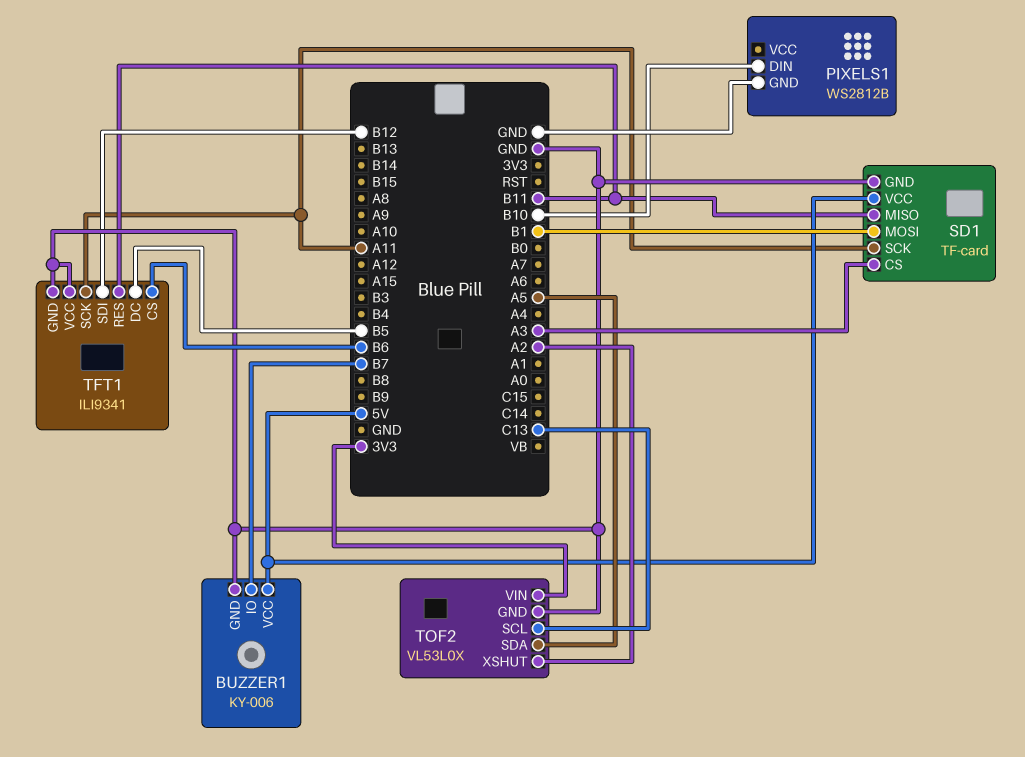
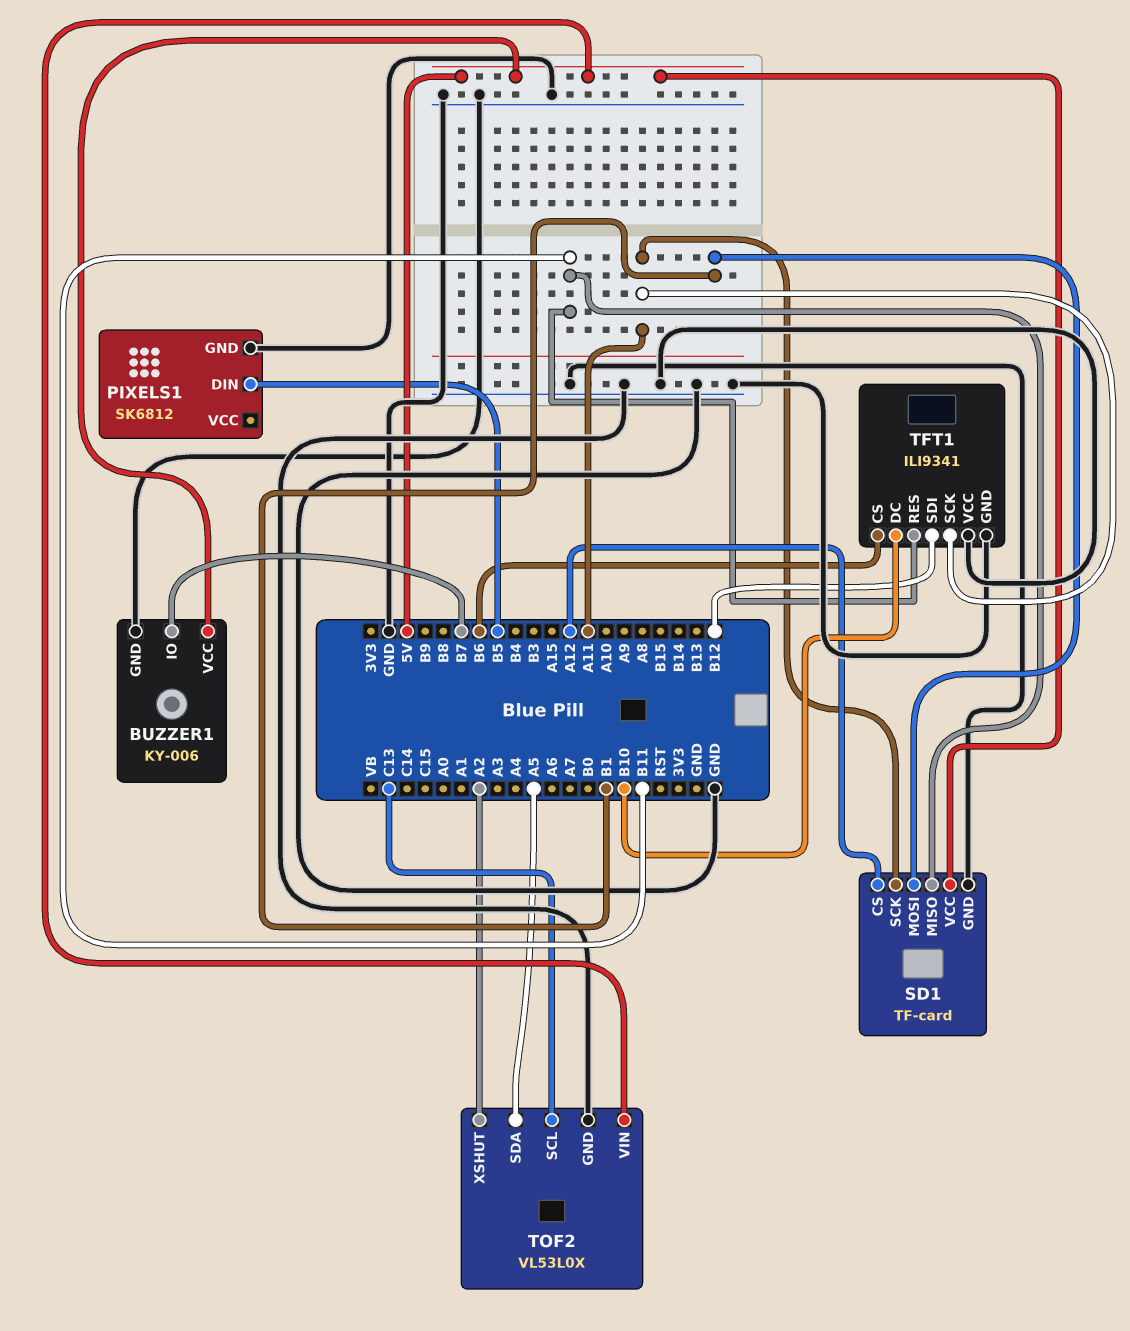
PIXELS1: WS2812B -> SK6812
PIXELS1 pin DIN: B10 -> B5
SD1 pin CS: A3 -> A12
TFT1 pin DC: B5 -> B10
TOF2 pin VIN: 3V3 -> 5V

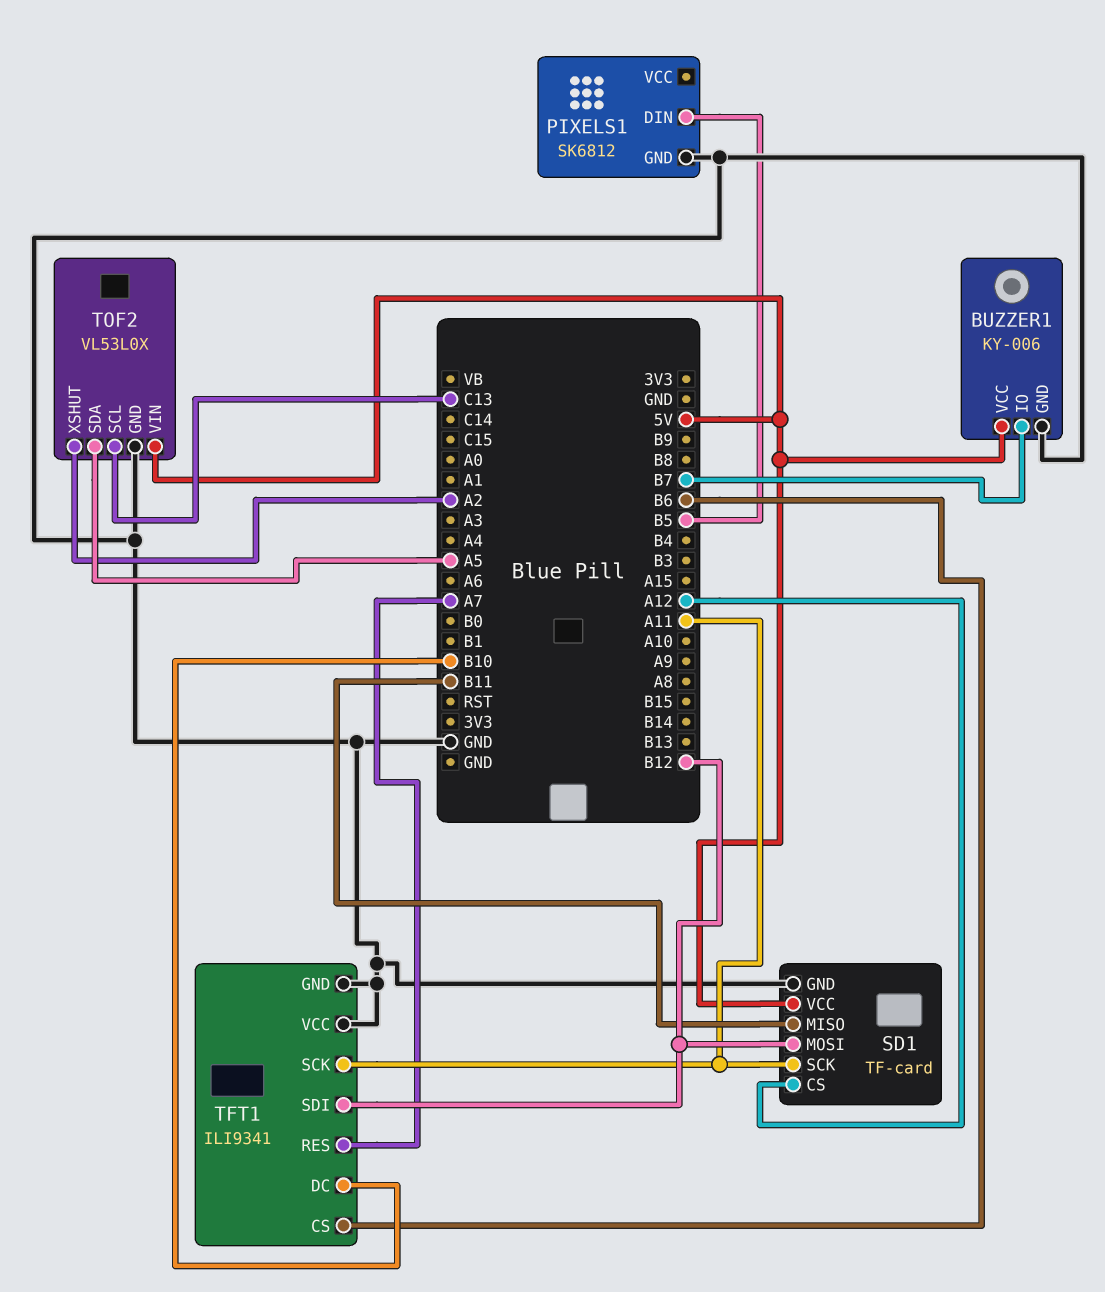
SD1 pin MOSI: B1 -> B12
TFT1 pin RES: B11 -> A7

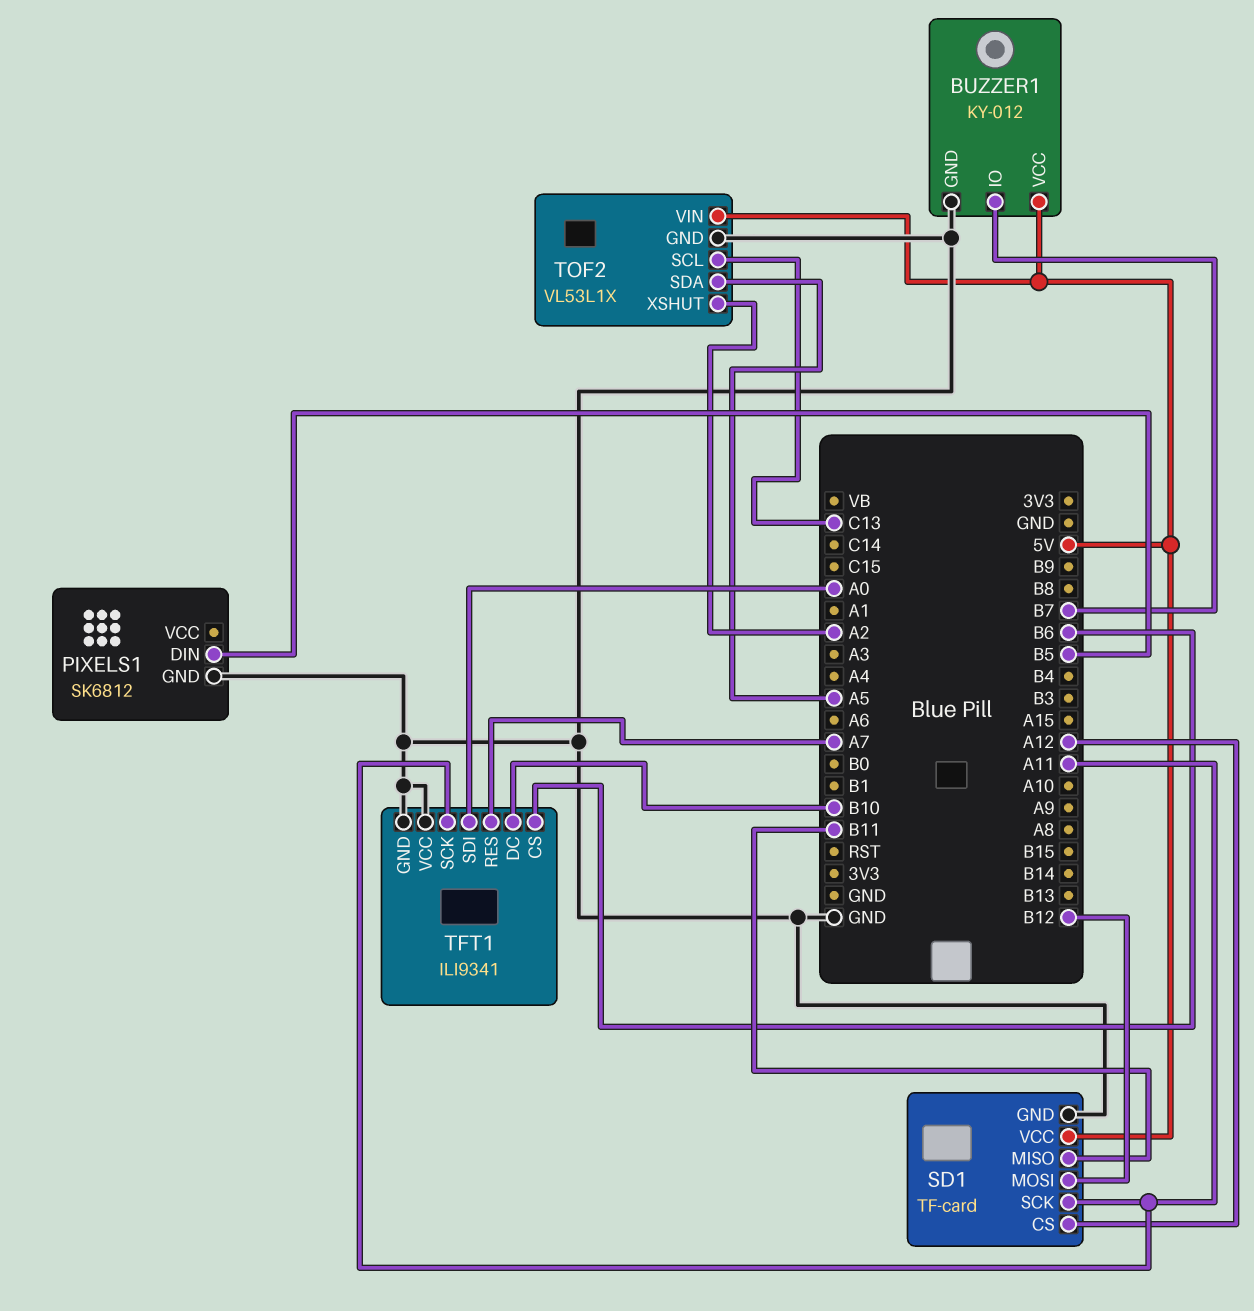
BUZZER1: KY-006 -> KY-012
TFT1 pin SDI: B12 -> A0
TOF2: VL53L0X -> VL53L1X

